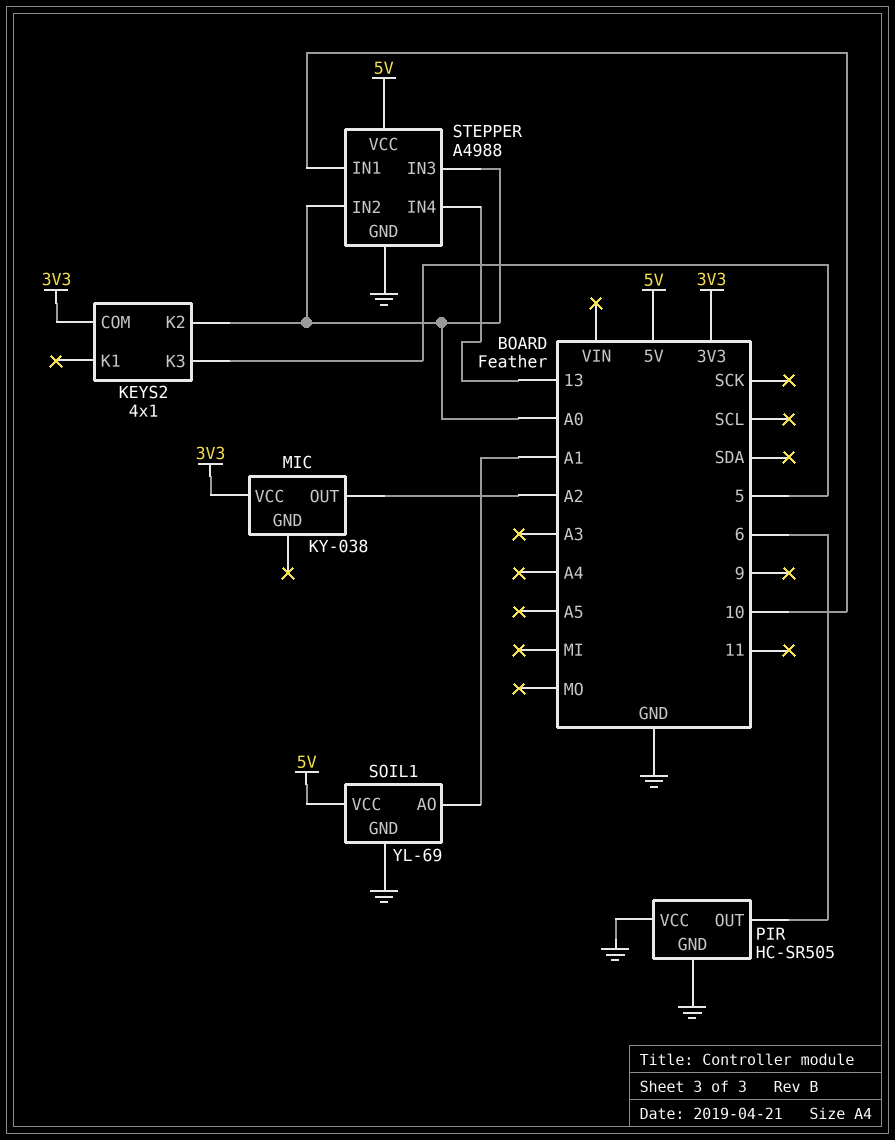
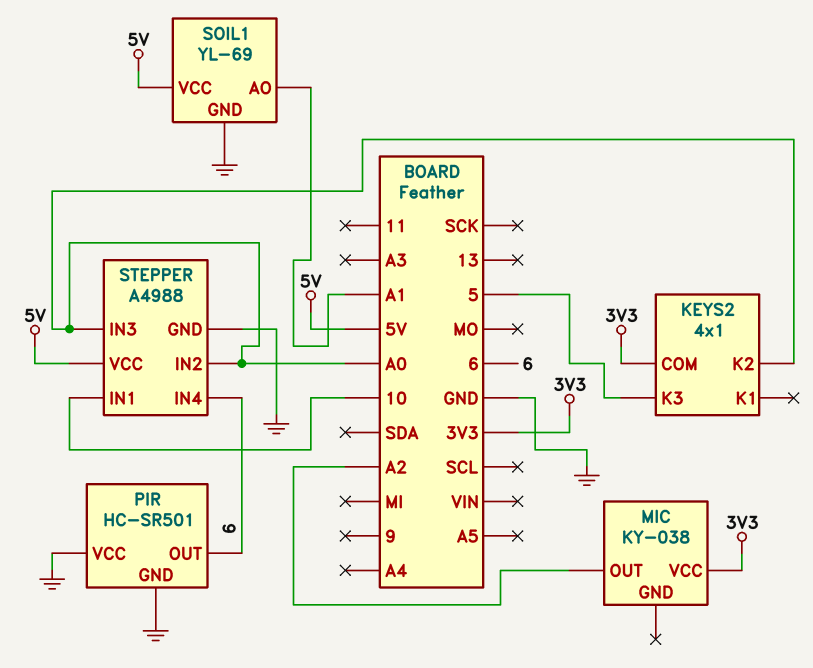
PIR: HC-SR505 -> HC-SR501
STEPPER pin IN4: 13 -> 6

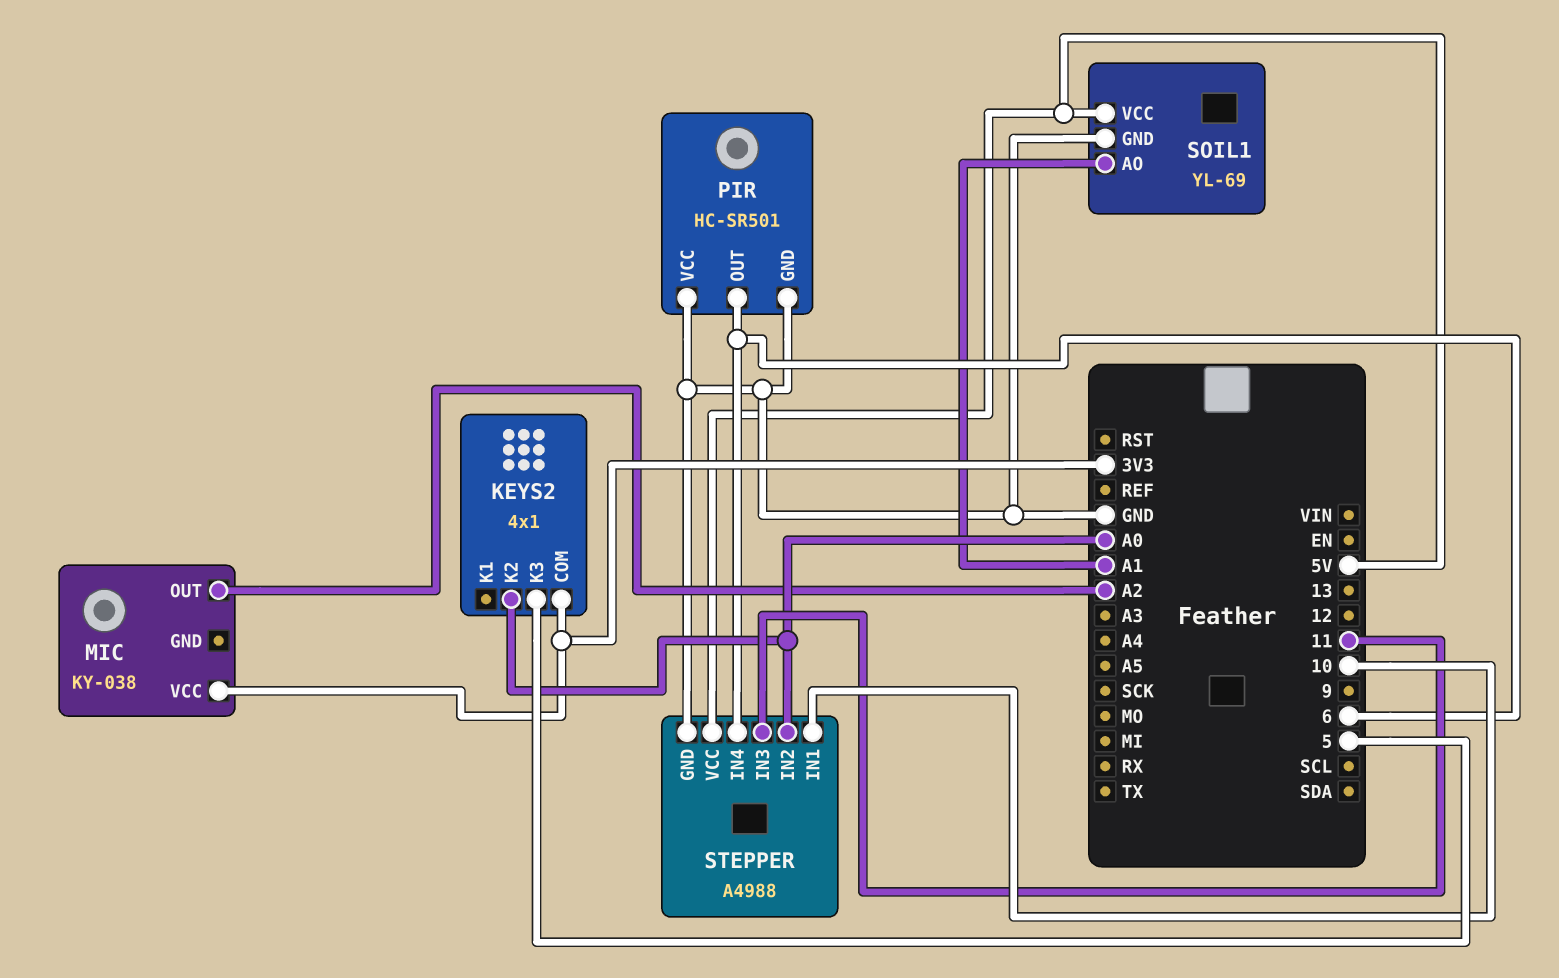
STEPPER pin IN3: A0 -> 11

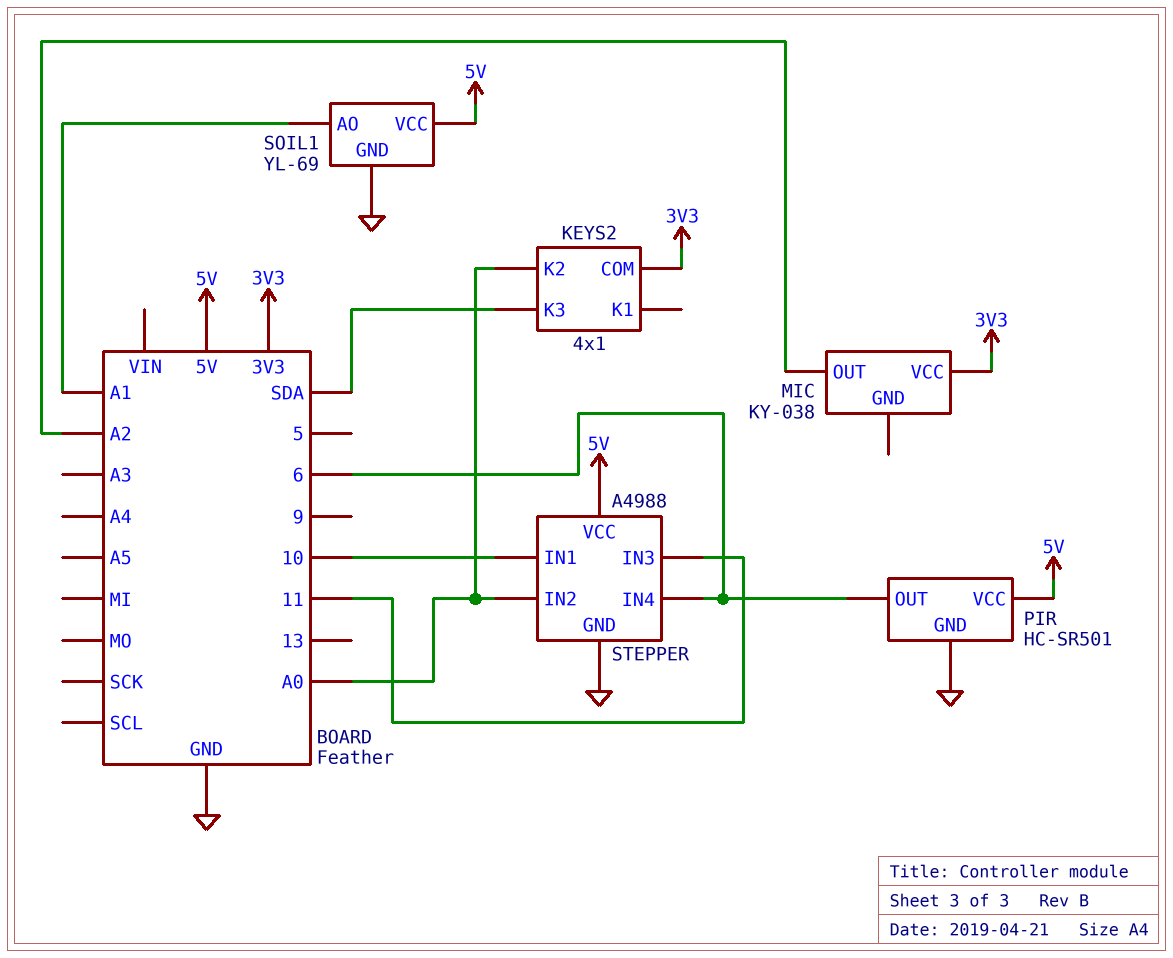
KEYS2 pin K3: 5 -> SDA
PIR pin VCC: GND -> 5V

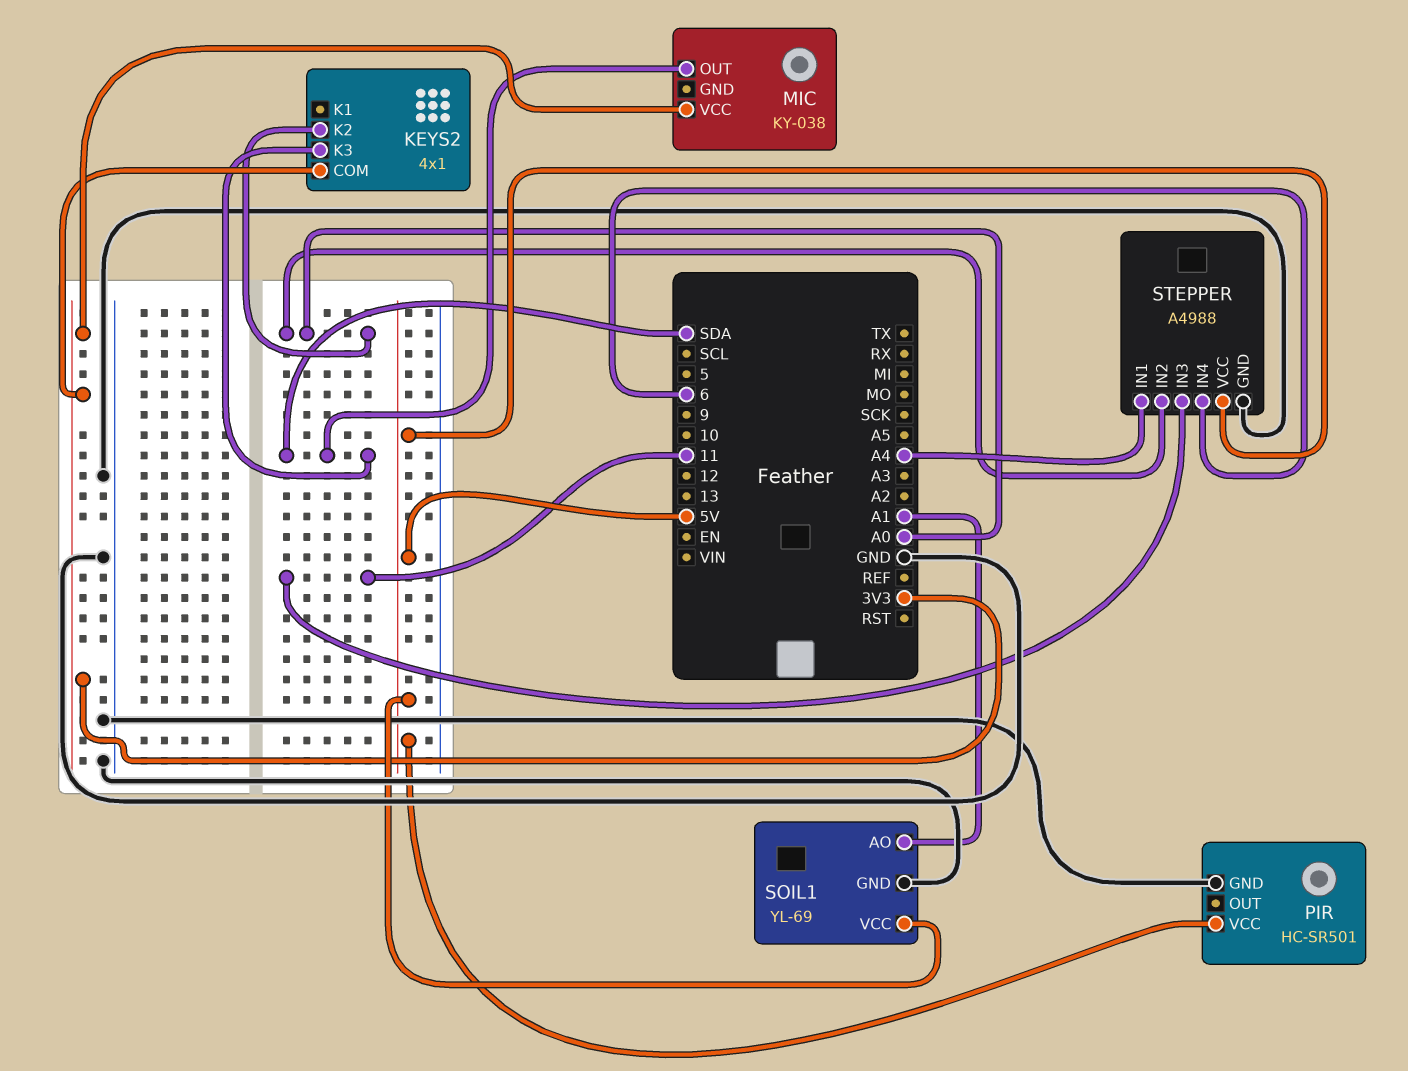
MIC pin OUT: A2 -> SDA
PIR pin OUT: 6 -> none
STEPPER pin IN1: 10 -> A4

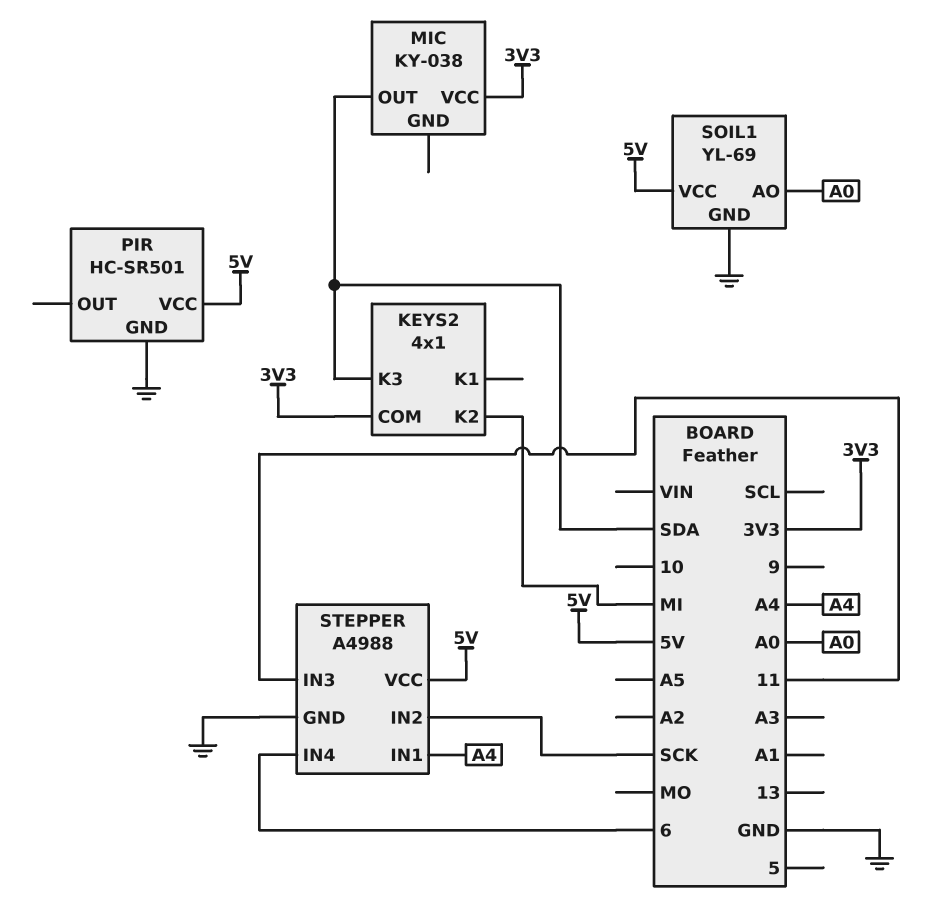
KEYS2 pin K2: A0 -> MI
SOIL1 pin AO: A1 -> A0
STEPPER pin IN2: A0 -> SCK

